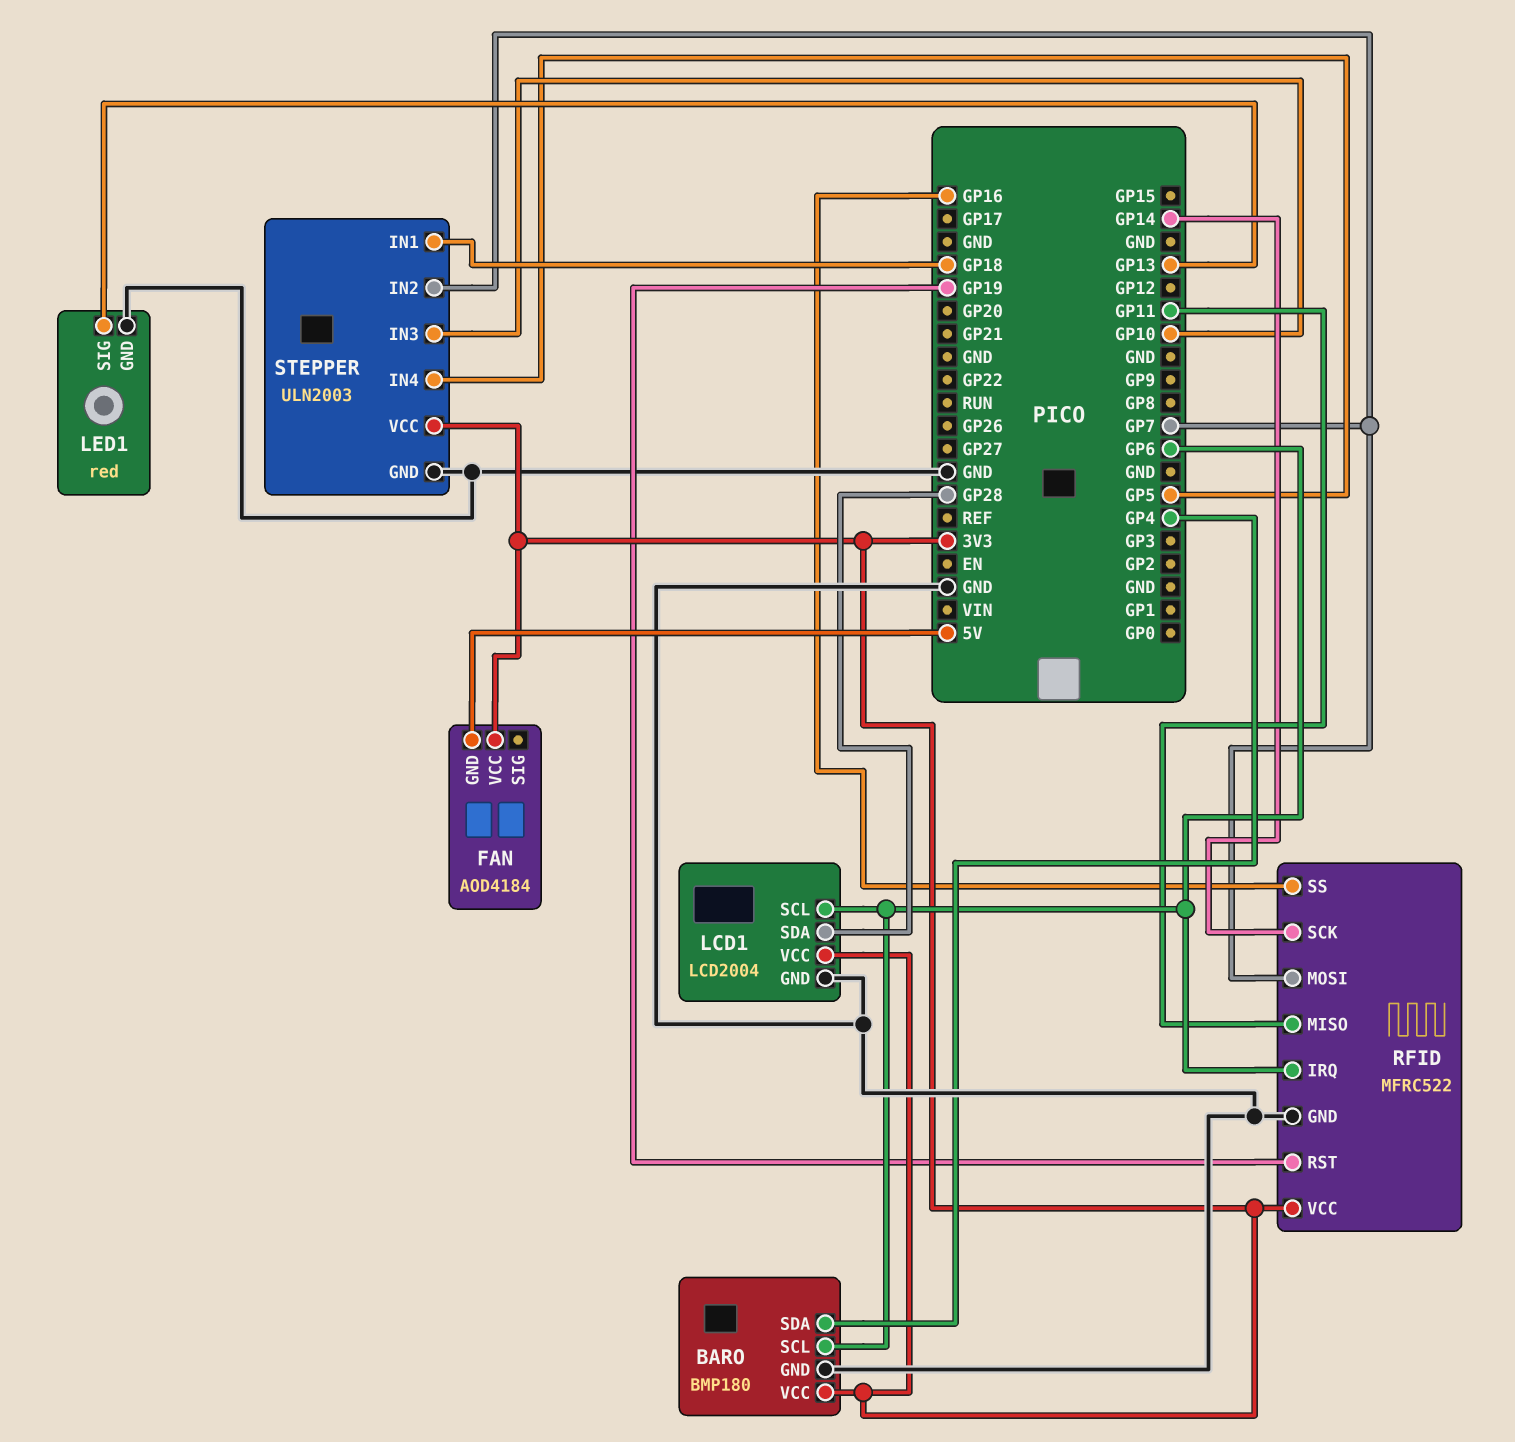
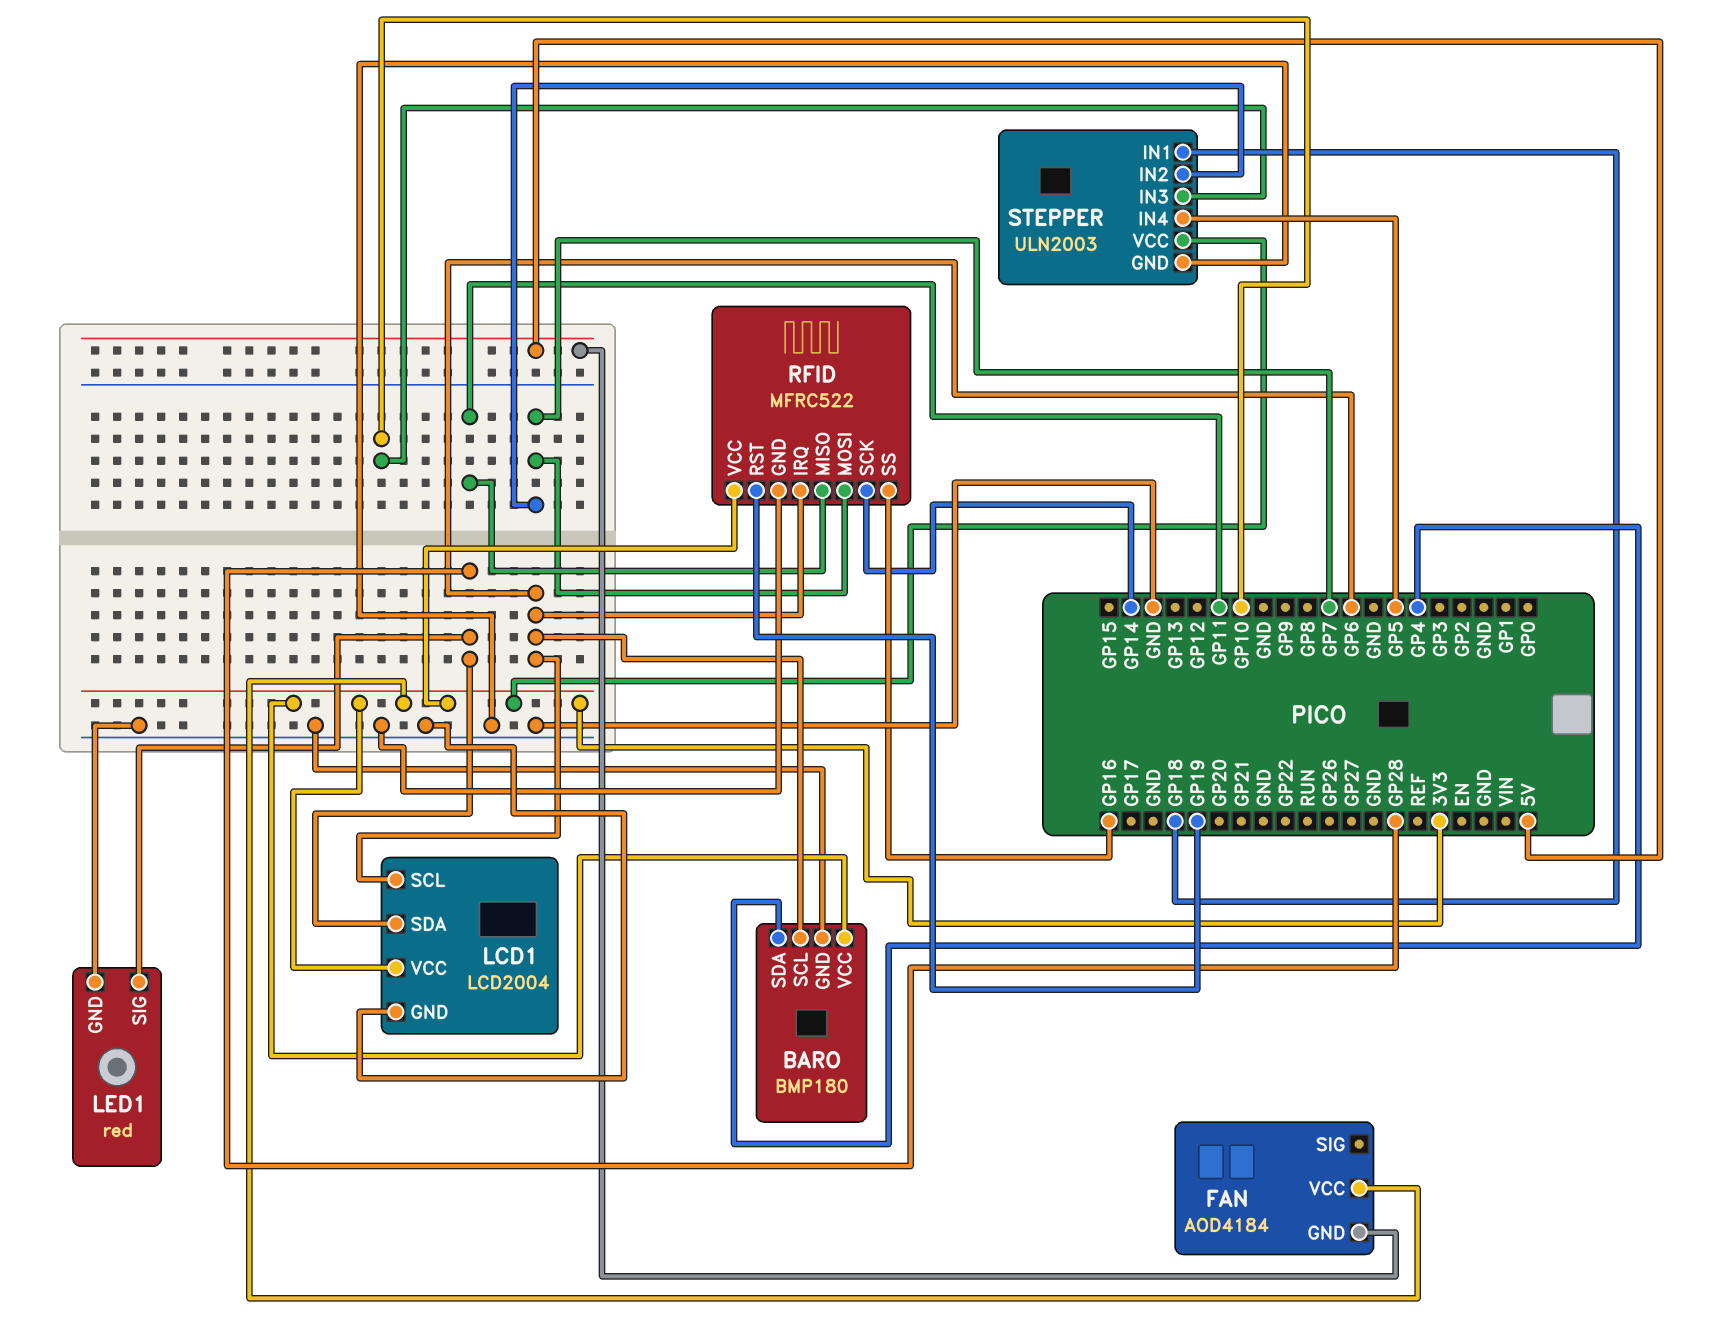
LED1 pin SIG: GP13 -> GP28

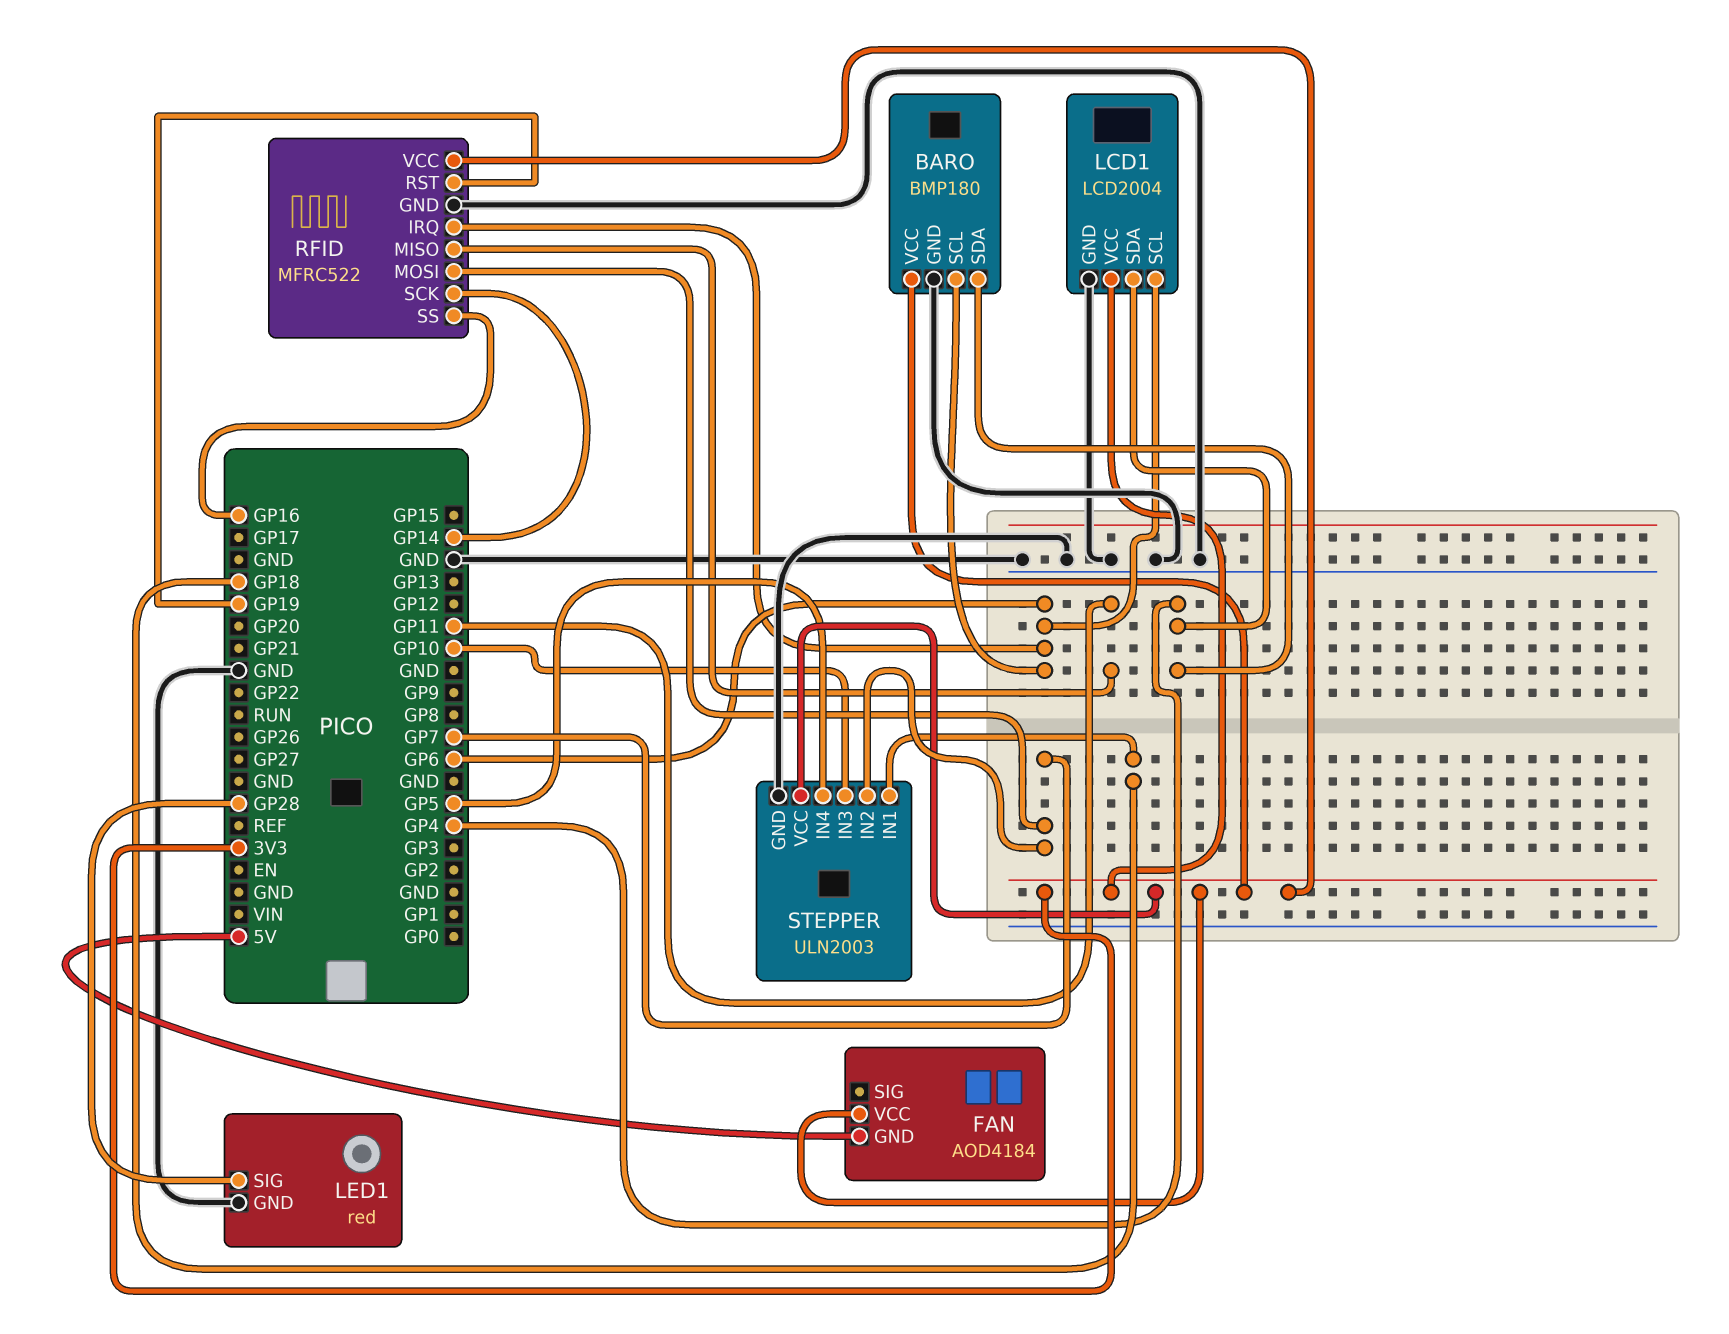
LCD1 pin SDA: GP28 -> GP4

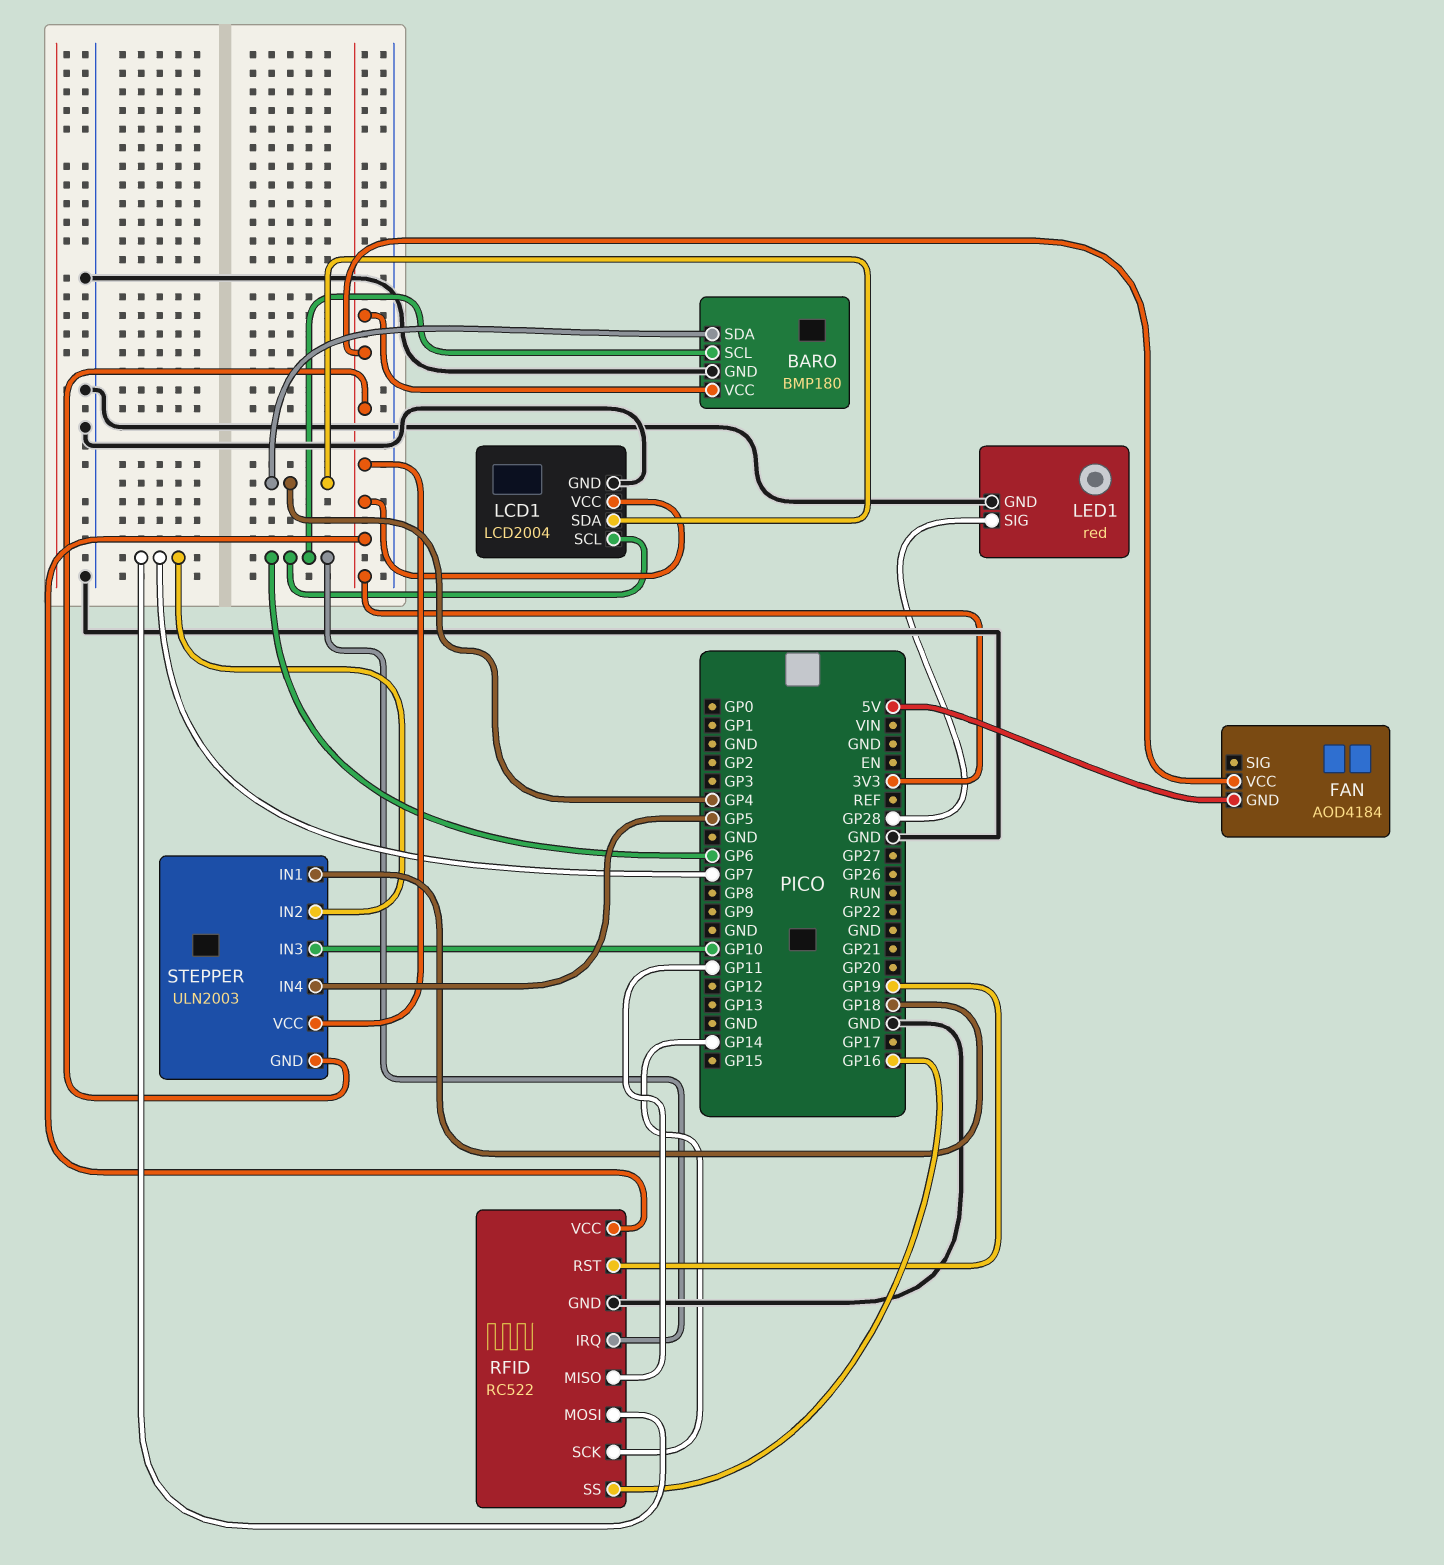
RFID: MFRC522 -> RC522
STEPPER pin GND: GND -> 3V3

